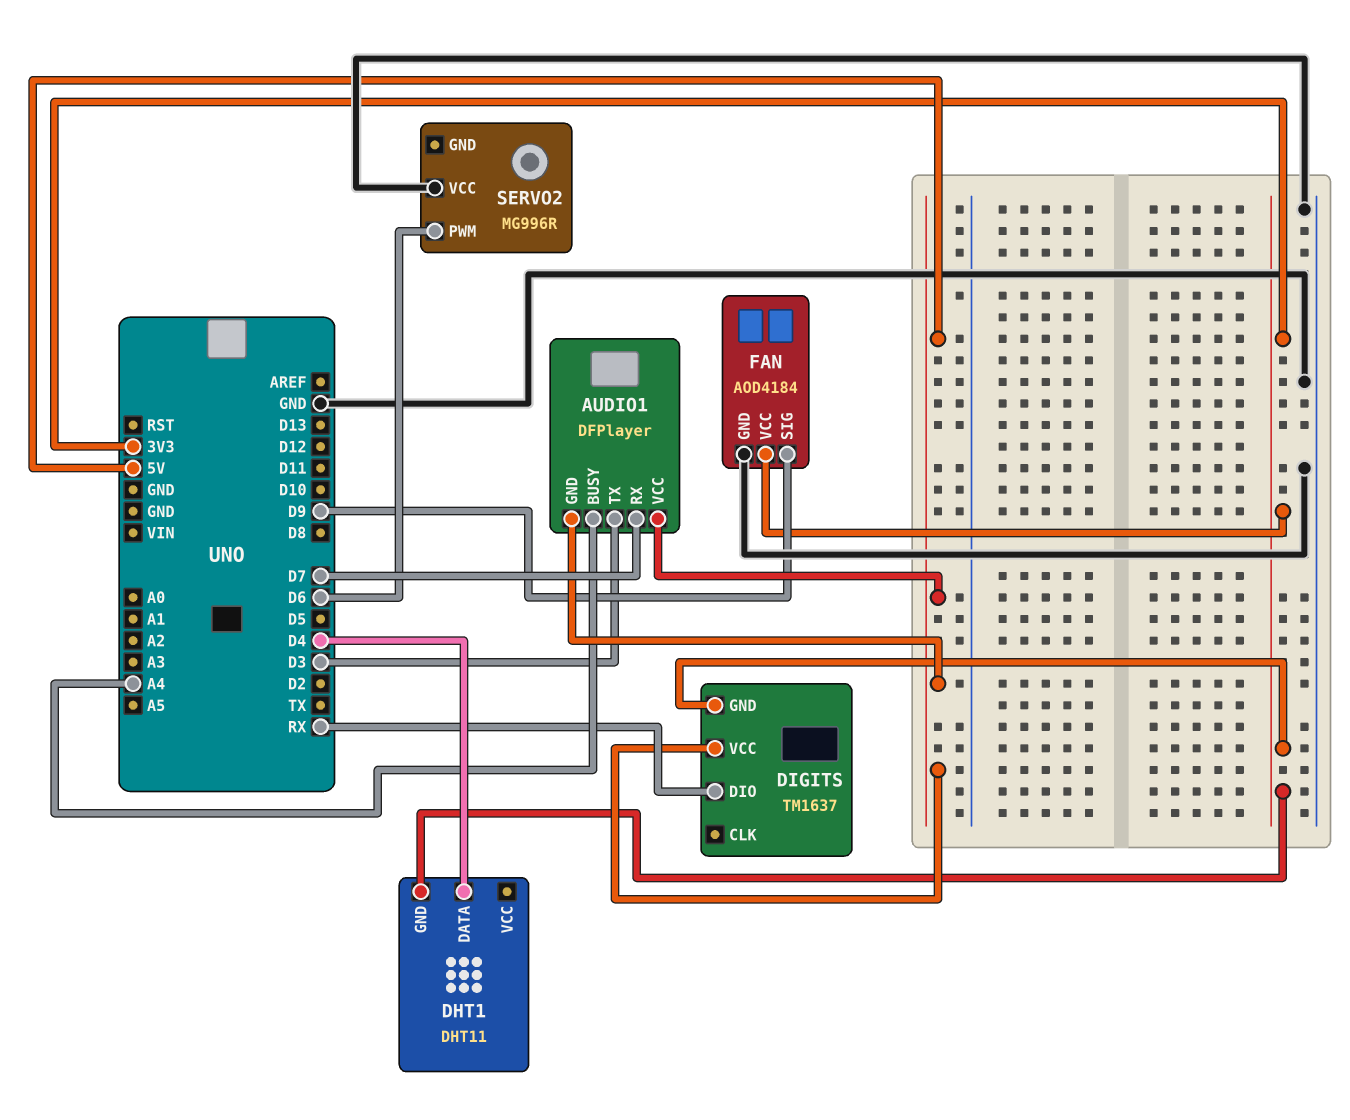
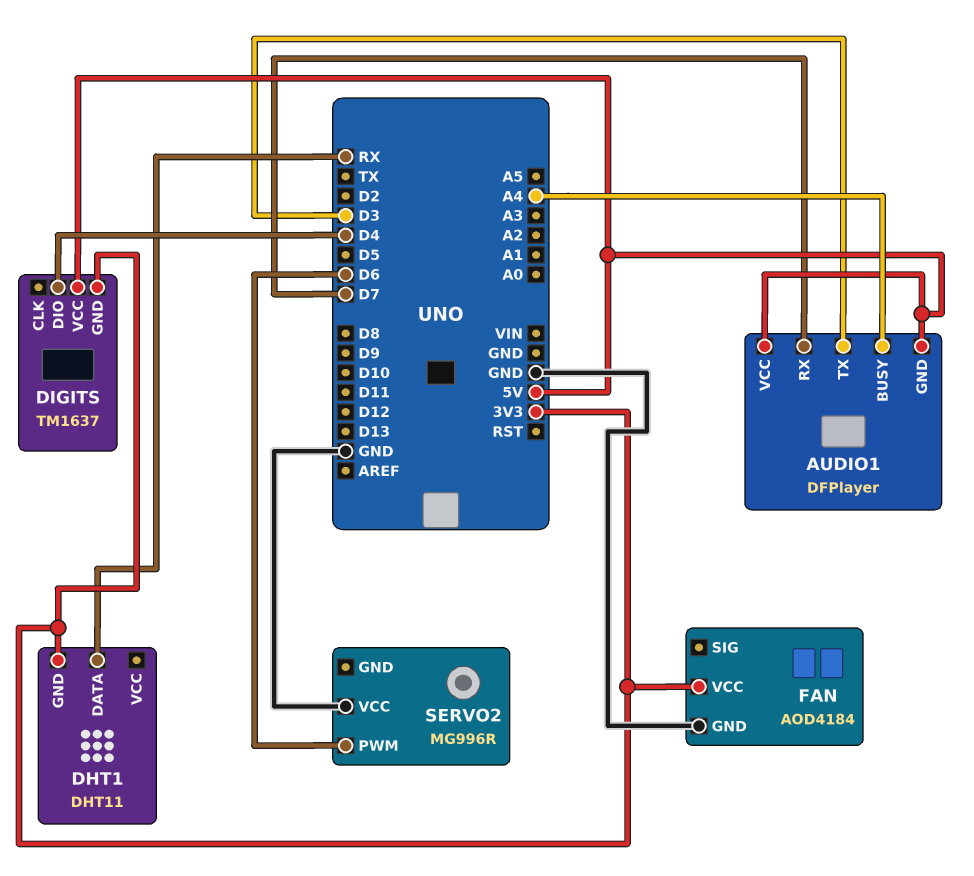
DHT1 pin DATA: D4 -> RX
DIGITS pin DIO: RX -> D4
FAN pin SIG: D9 -> none

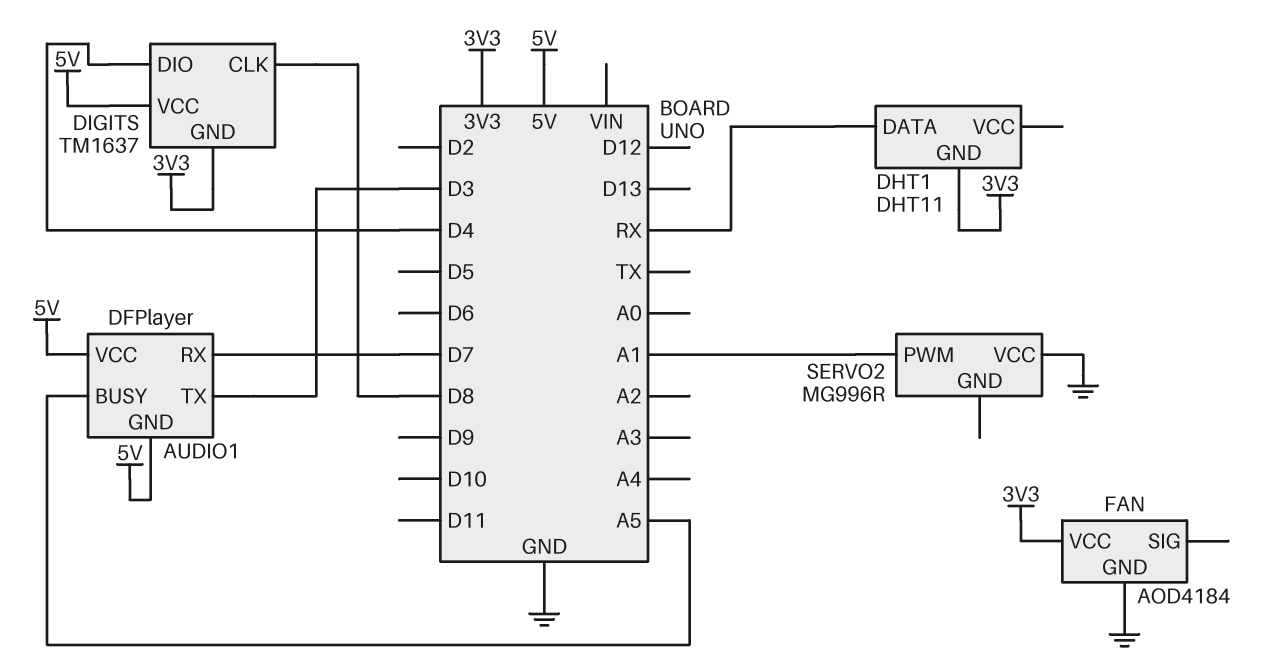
AUDIO1 pin BUSY: A4 -> A5
DIGITS pin CLK: none -> D8
SERVO2 pin PWM: D6 -> A1

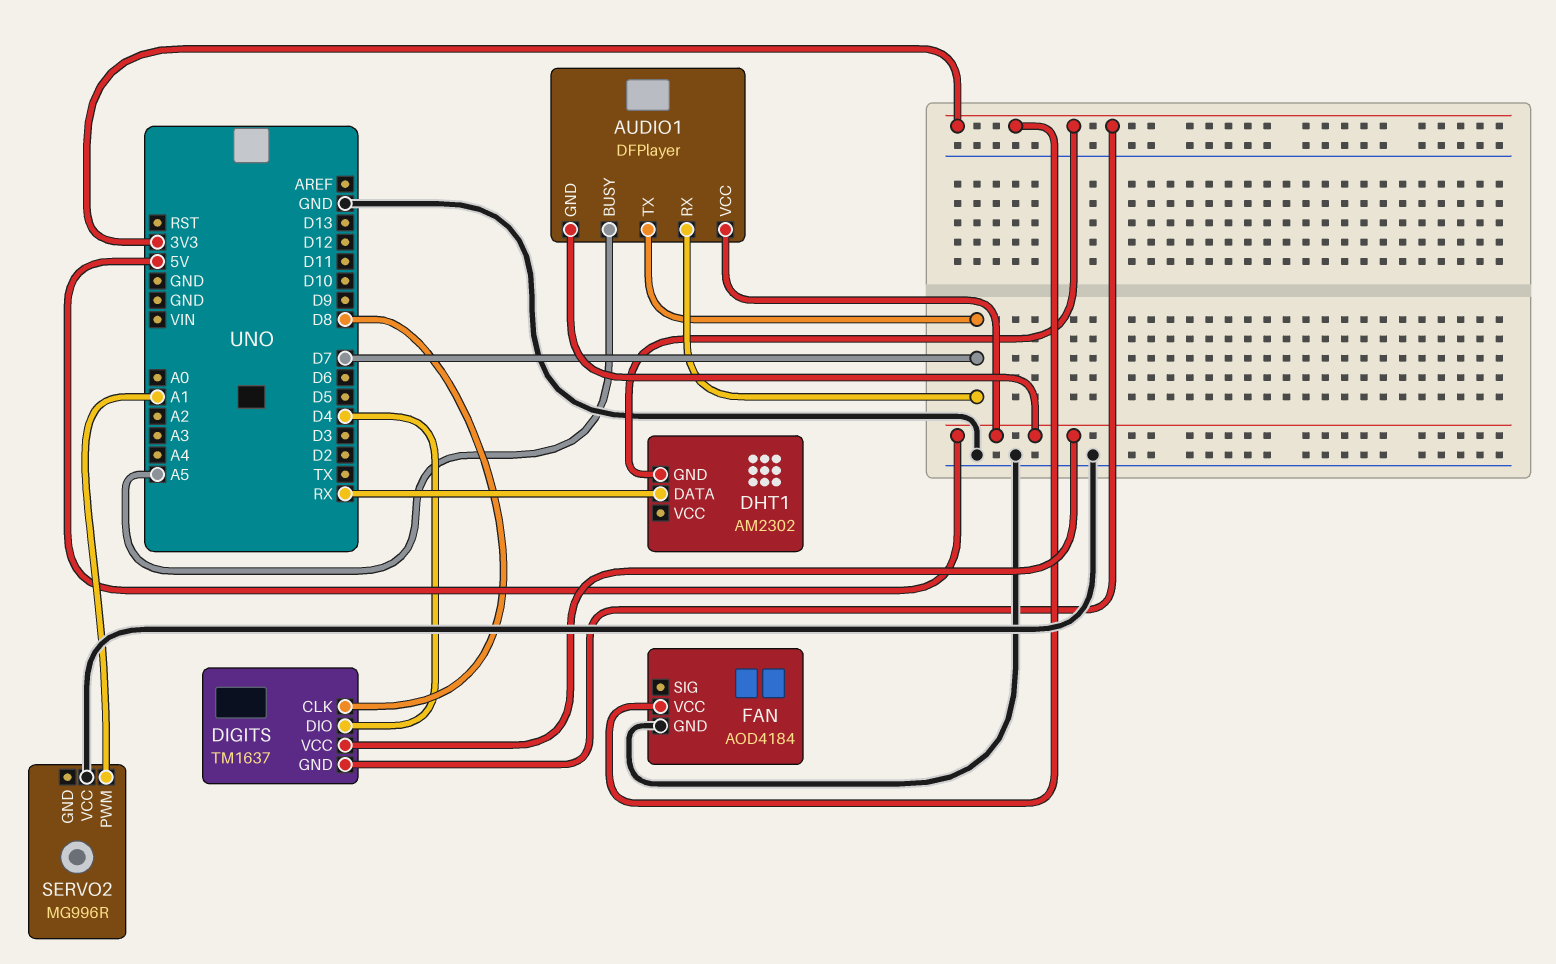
AUDIO1 pin TX: D3 -> D7
DHT1: DHT11 -> AM2302

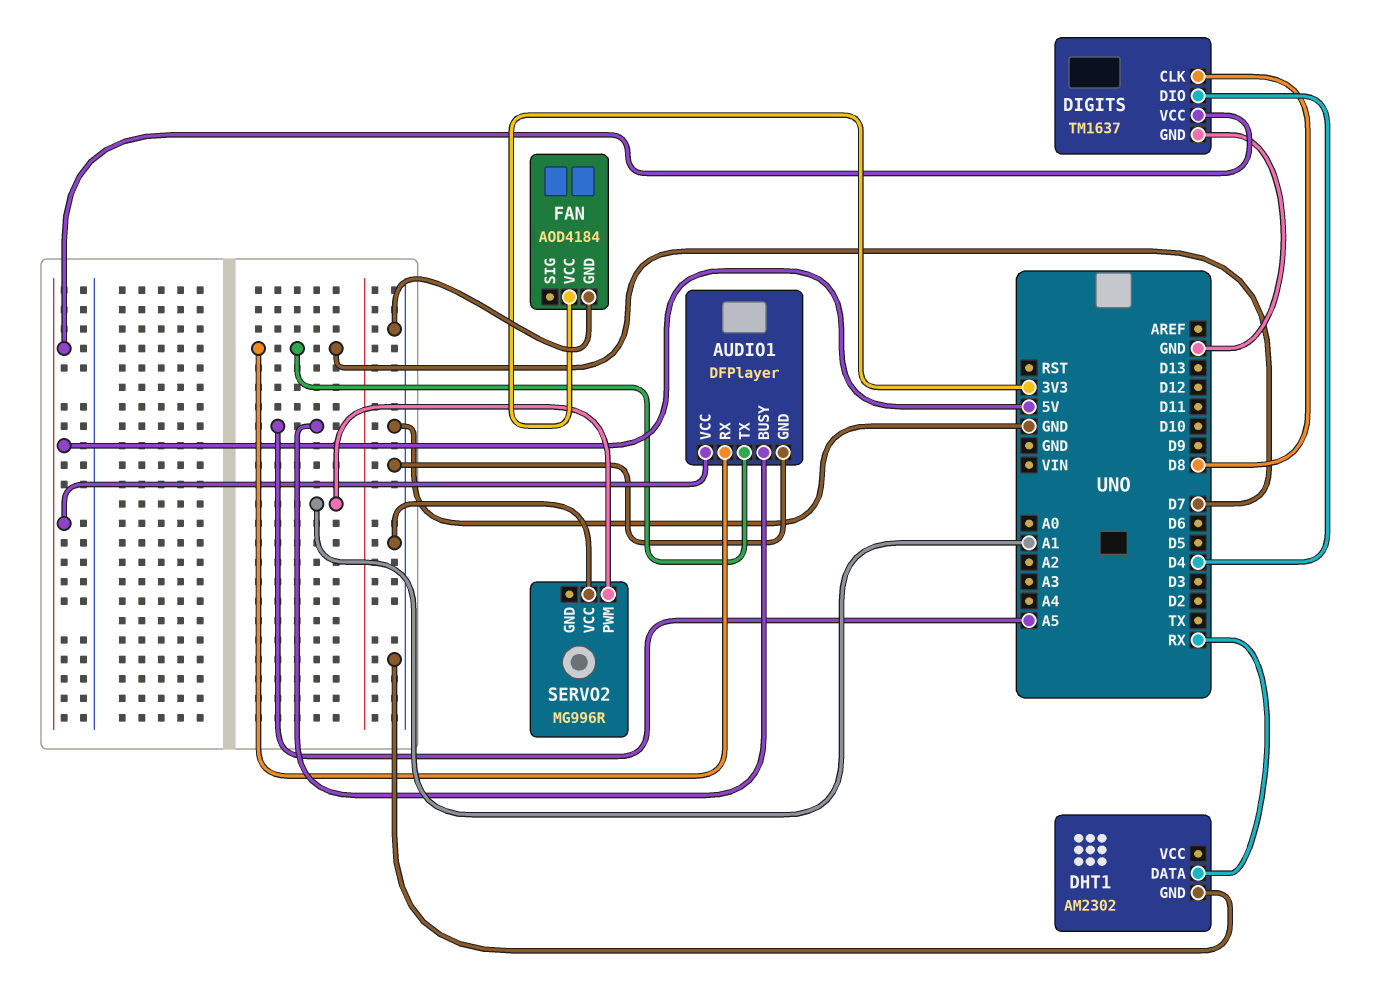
AUDIO1 pin GND: 5V -> GND
DHT1 pin GND: 3V3 -> GND
DIGITS pin GND: 3V3 -> GND

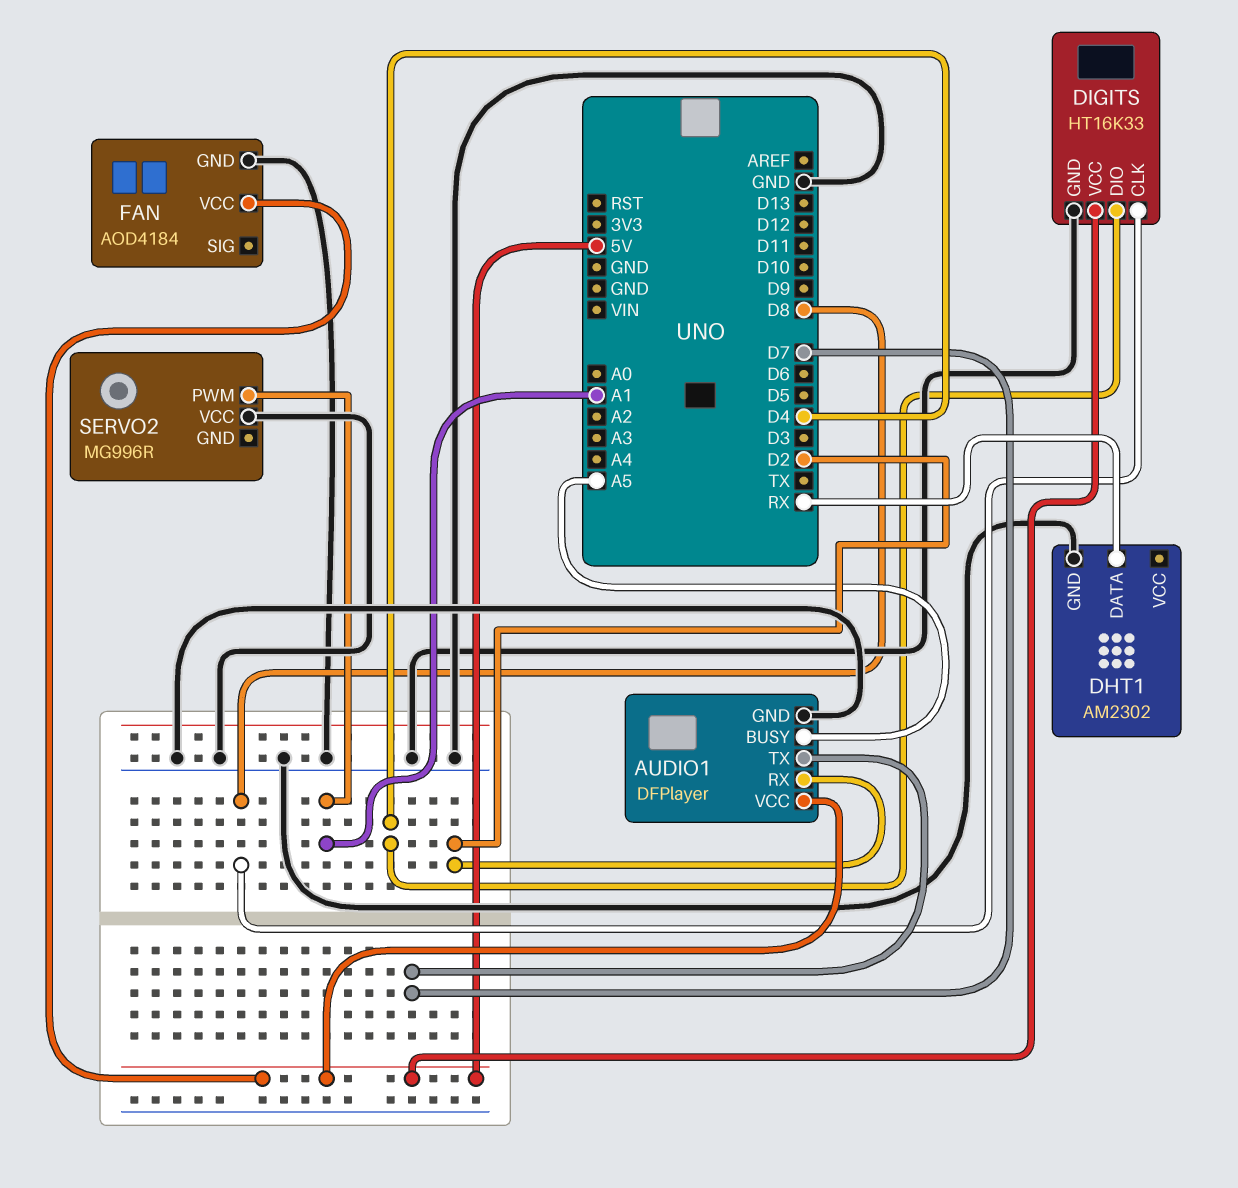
AUDIO1 pin RX: D7 -> D2
DIGITS: TM1637 -> HT16K33
FAN pin VCC: 3V3 -> 5V

